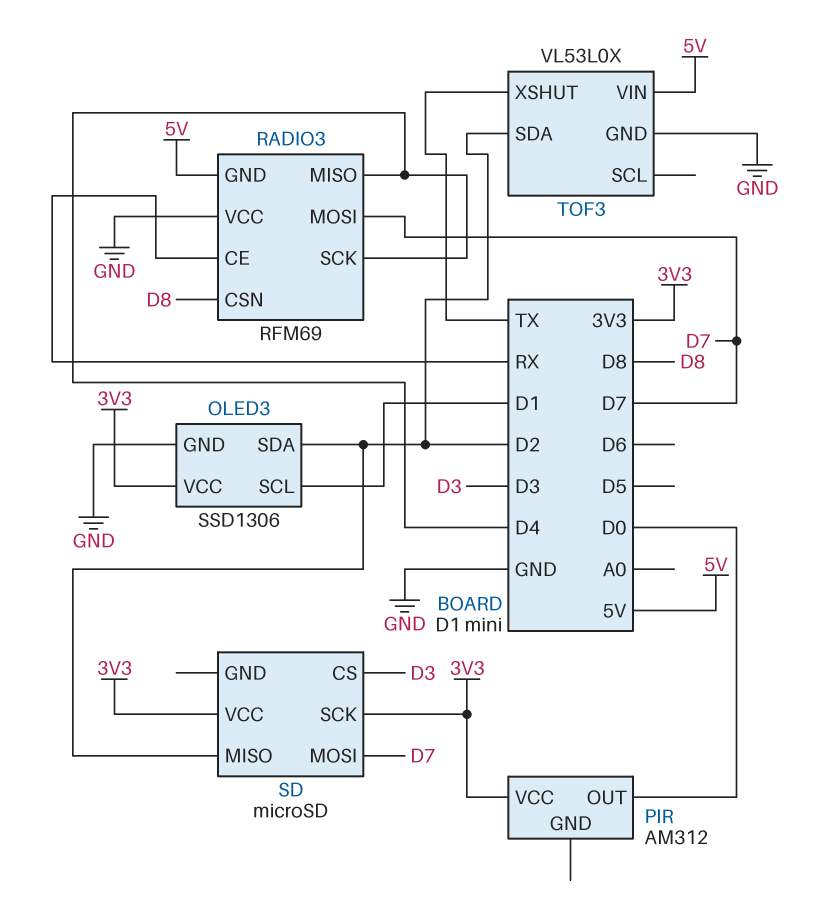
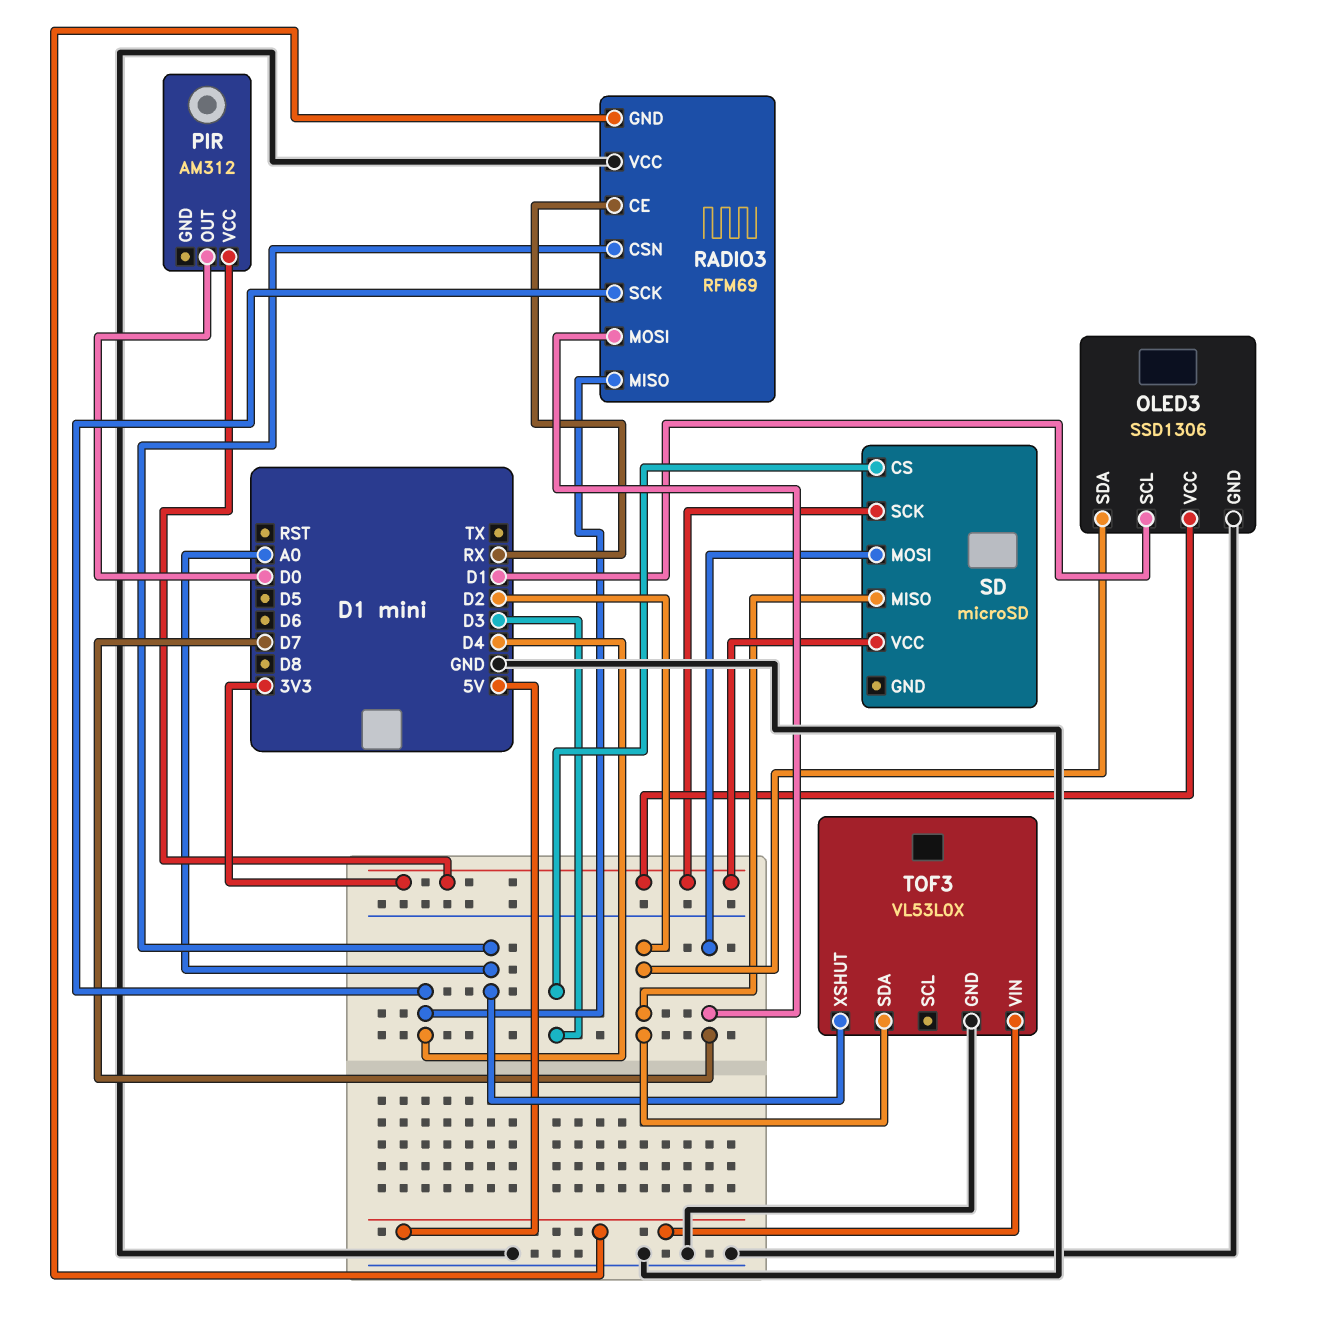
RADIO3 pin CSN: D8 -> A0
TOF3 pin XSHUT: TX -> A0

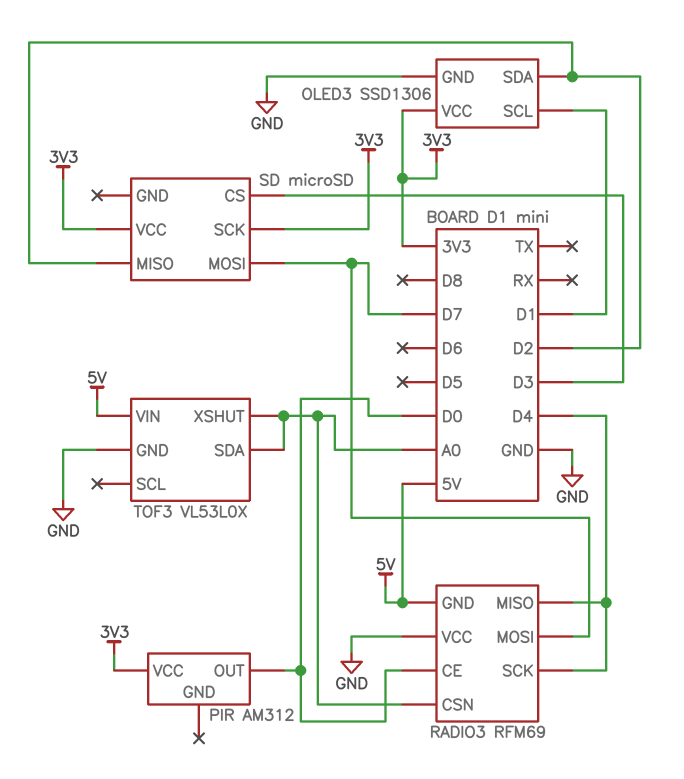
RADIO3 pin CE: RX -> D0
TOF3 pin SDA: D2 -> A0

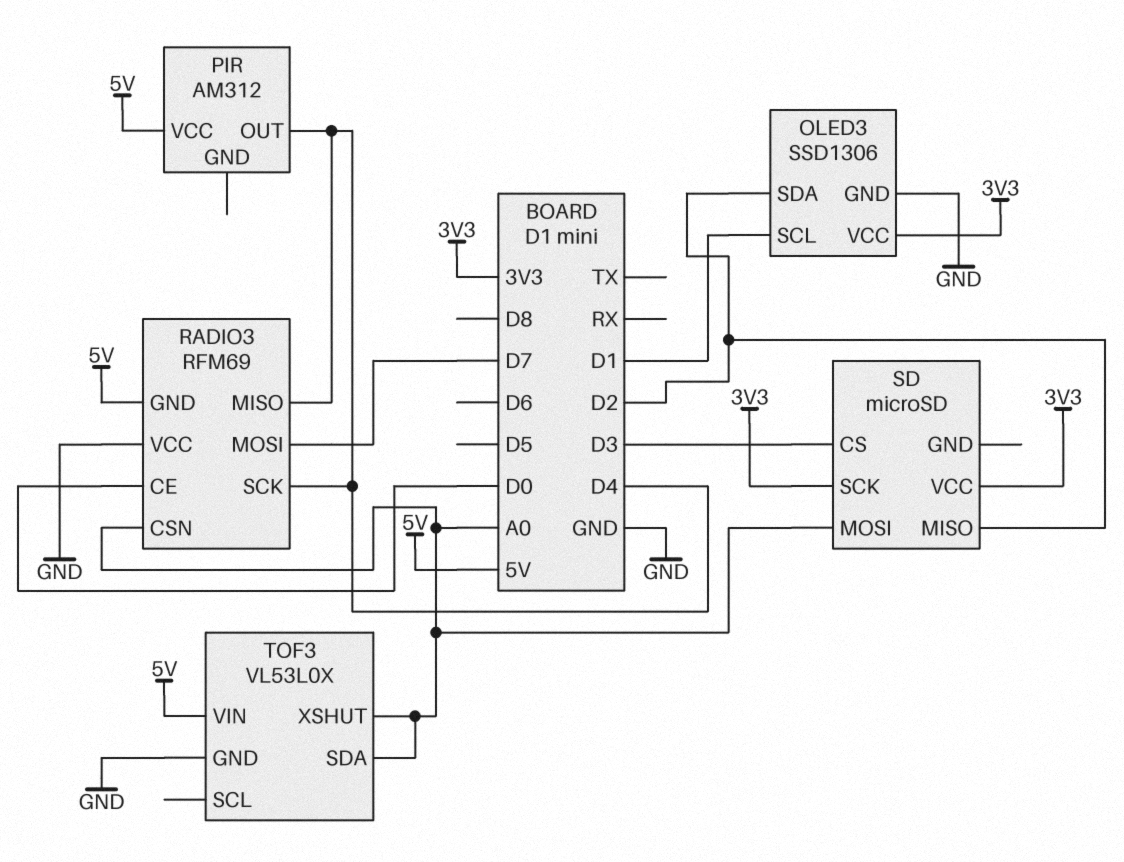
PIR pin OUT: D0 -> D4
PIR pin VCC: 3V3 -> 5V
SD pin MOSI: D7 -> A0

